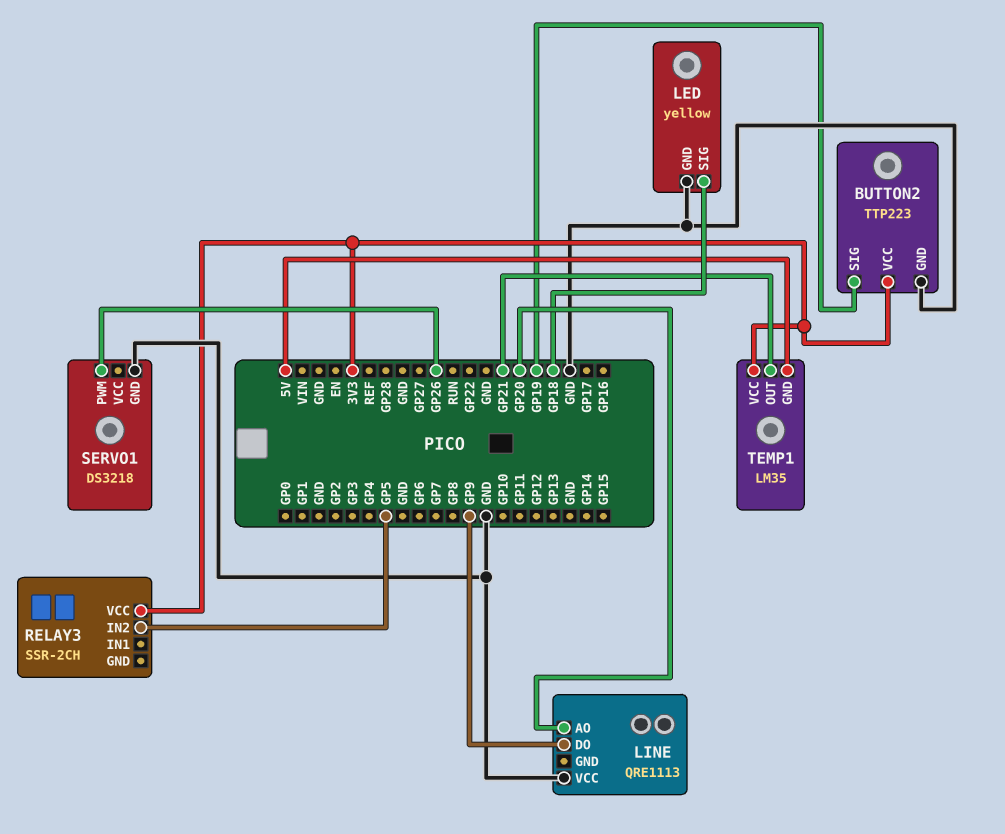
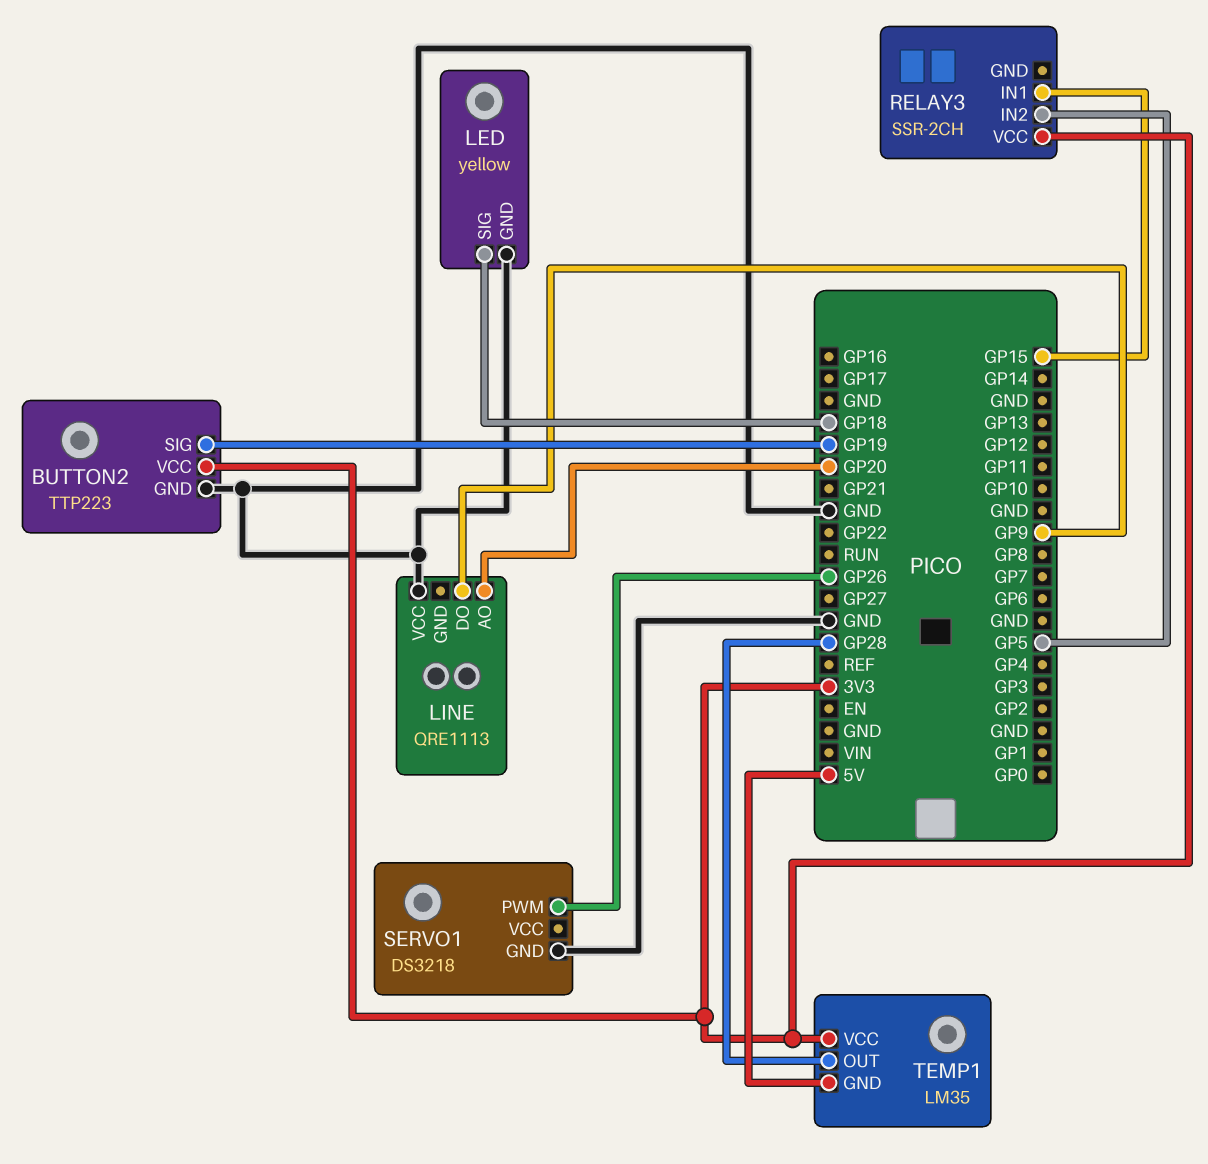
RELAY3 pin IN1: none -> GP15
TEMP1 pin OUT: GP21 -> GP28

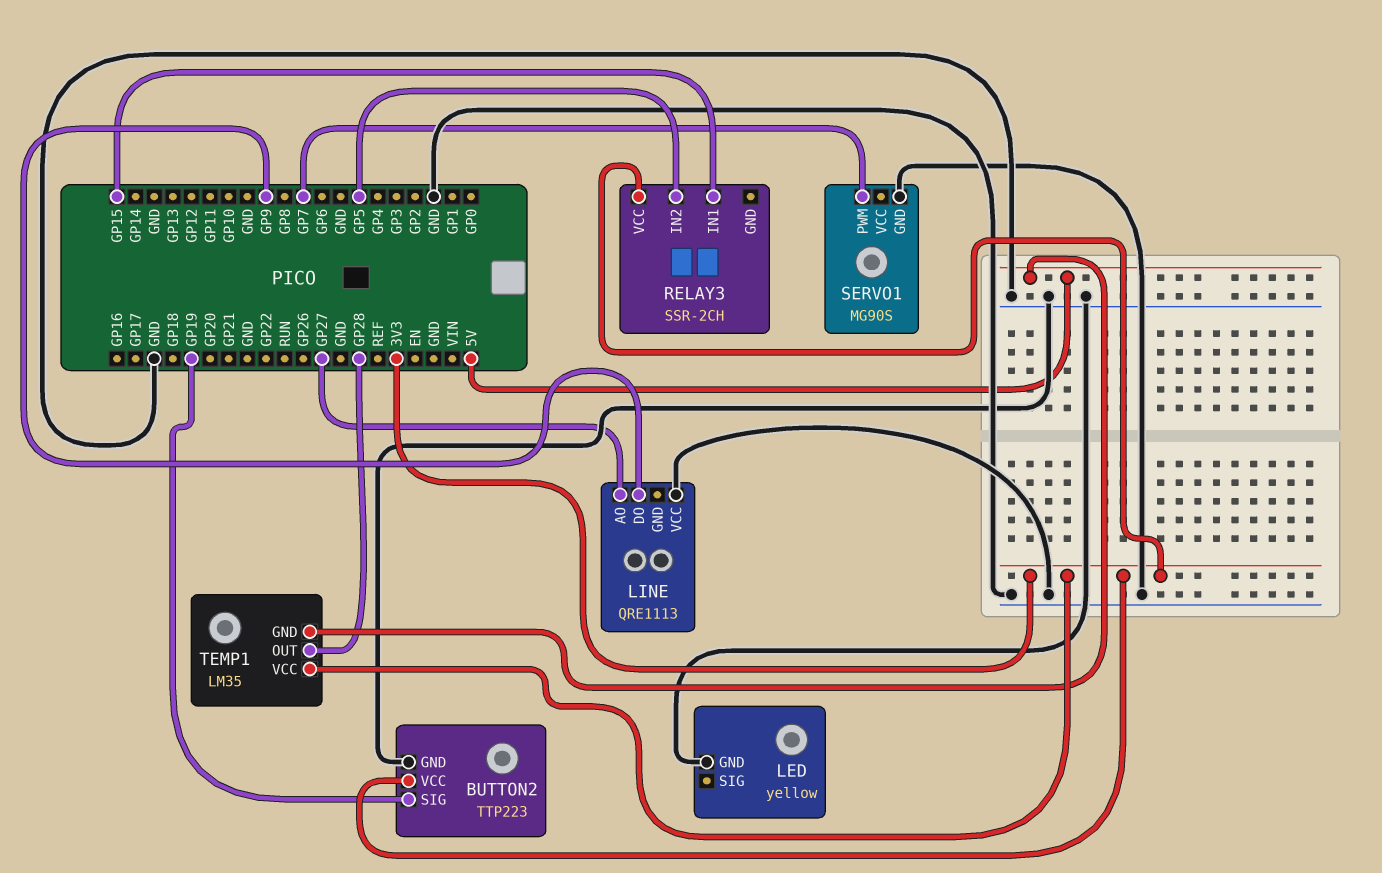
LED pin SIG: GP18 -> none
LINE pin AO: GP20 -> GP27
SERVO1: DS3218 -> MG90S
SERVO1 pin PWM: GP26 -> GP7

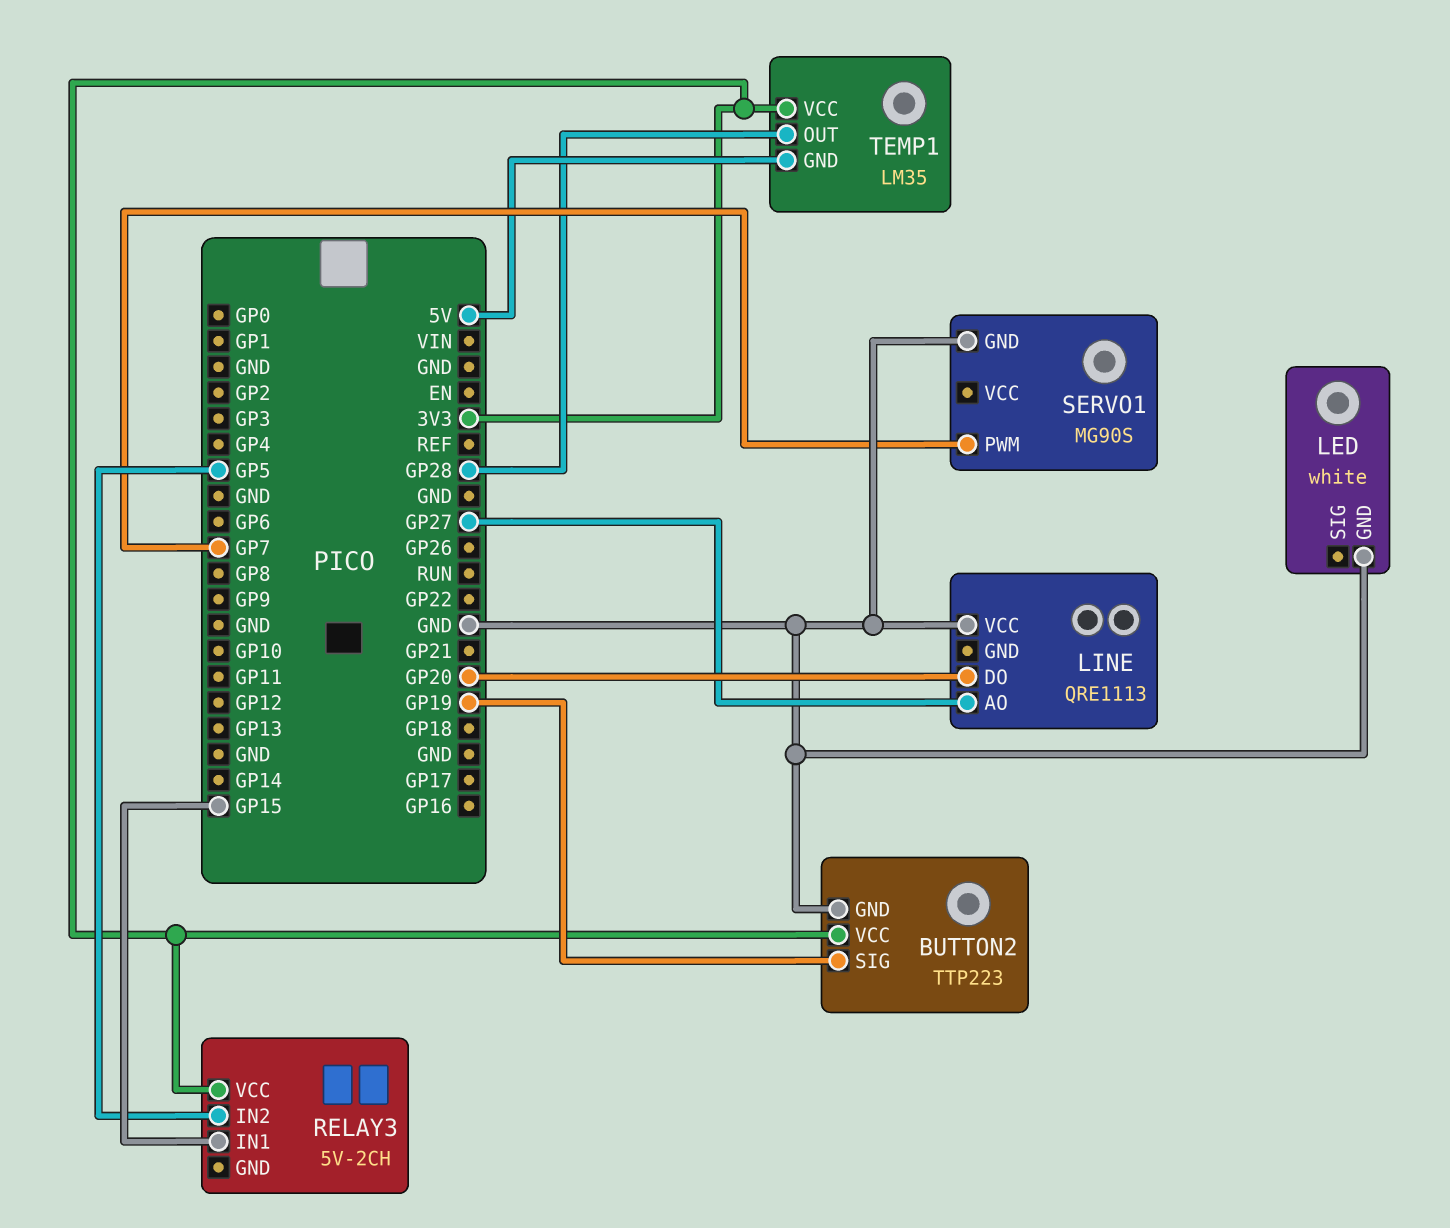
LED: yellow -> white
LINE pin DO: GP9 -> GP20
RELAY3: SSR-2CH -> 5V-2CH

